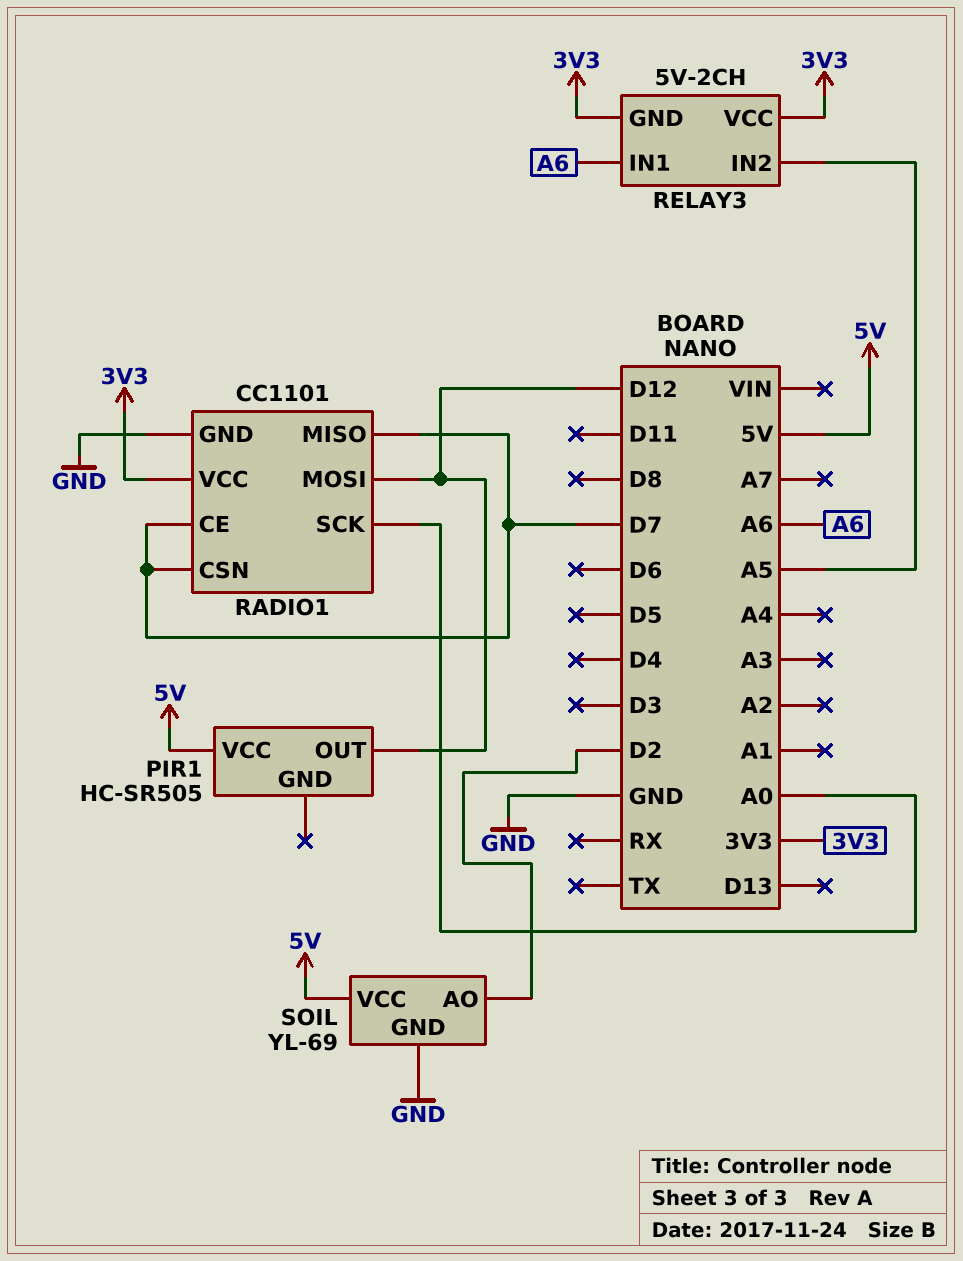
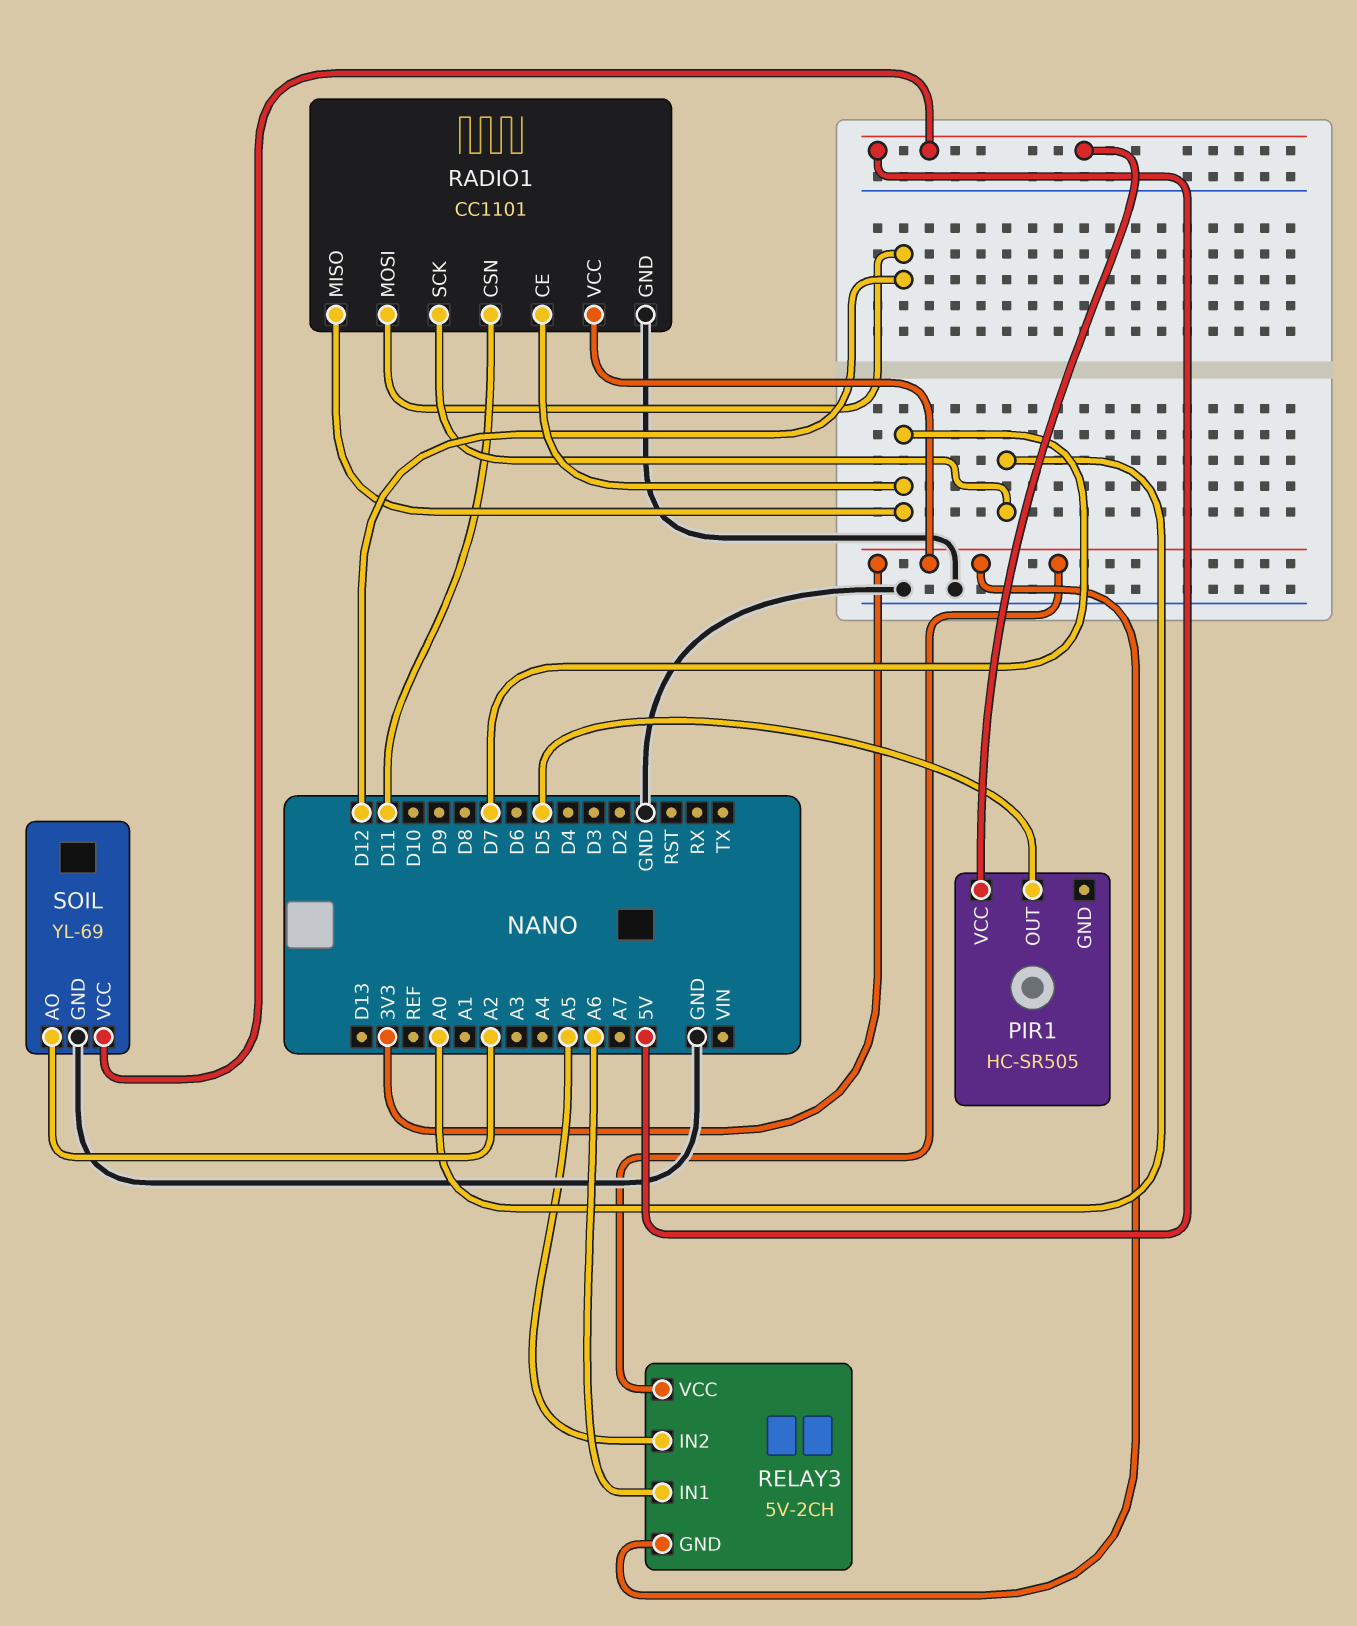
PIR1 pin OUT: D12 -> D5
RADIO1 pin CSN: D7 -> D11
SOIL pin AO: D2 -> A2

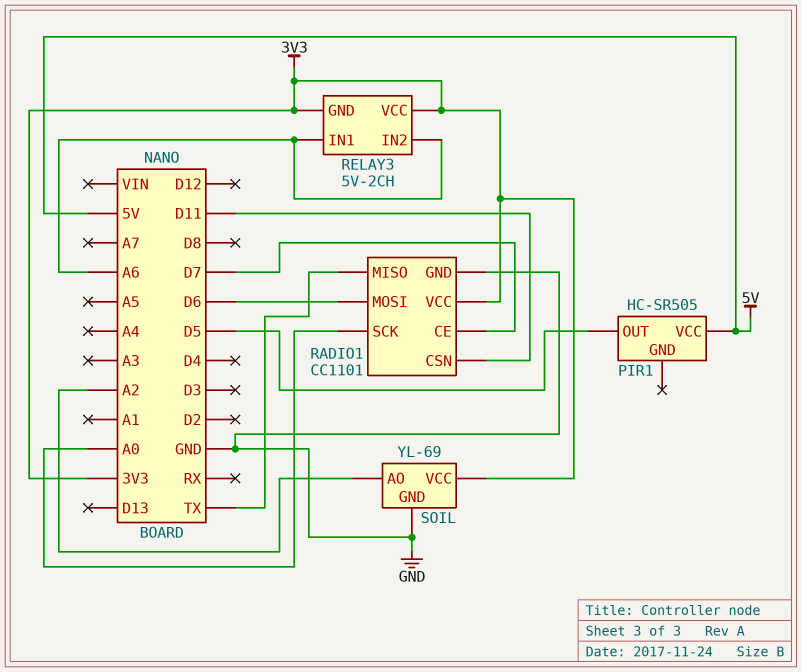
RADIO1 pin MISO: D7 -> TX
RADIO1 pin MOSI: D12 -> D6
RELAY3 pin IN2: A5 -> A6
SOIL pin VCC: 5V -> 3V3

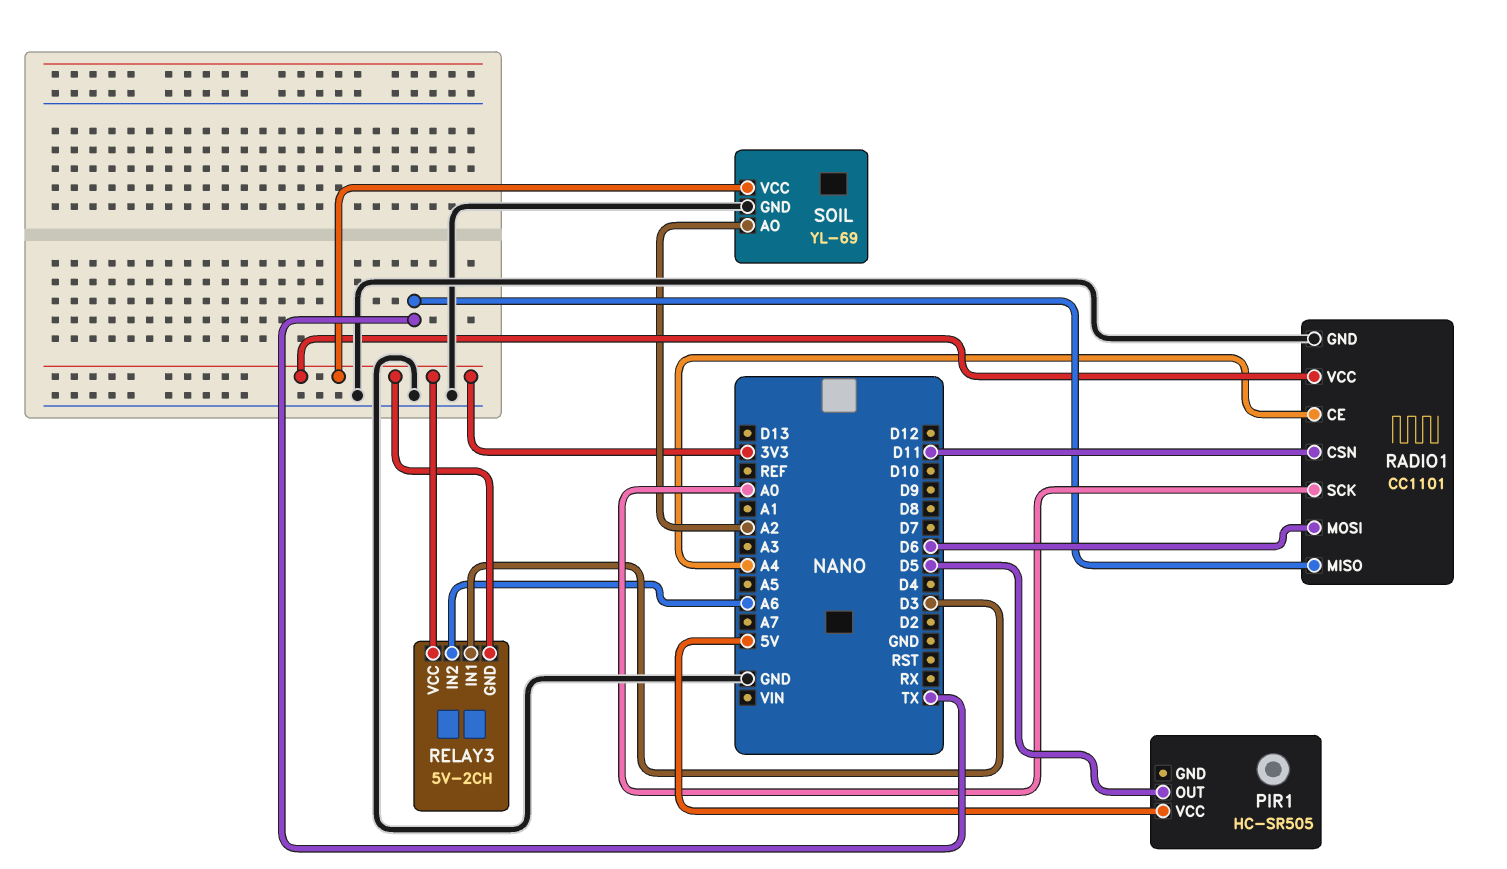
RADIO1 pin CE: D7 -> A4
RELAY3 pin IN1: A6 -> D3

